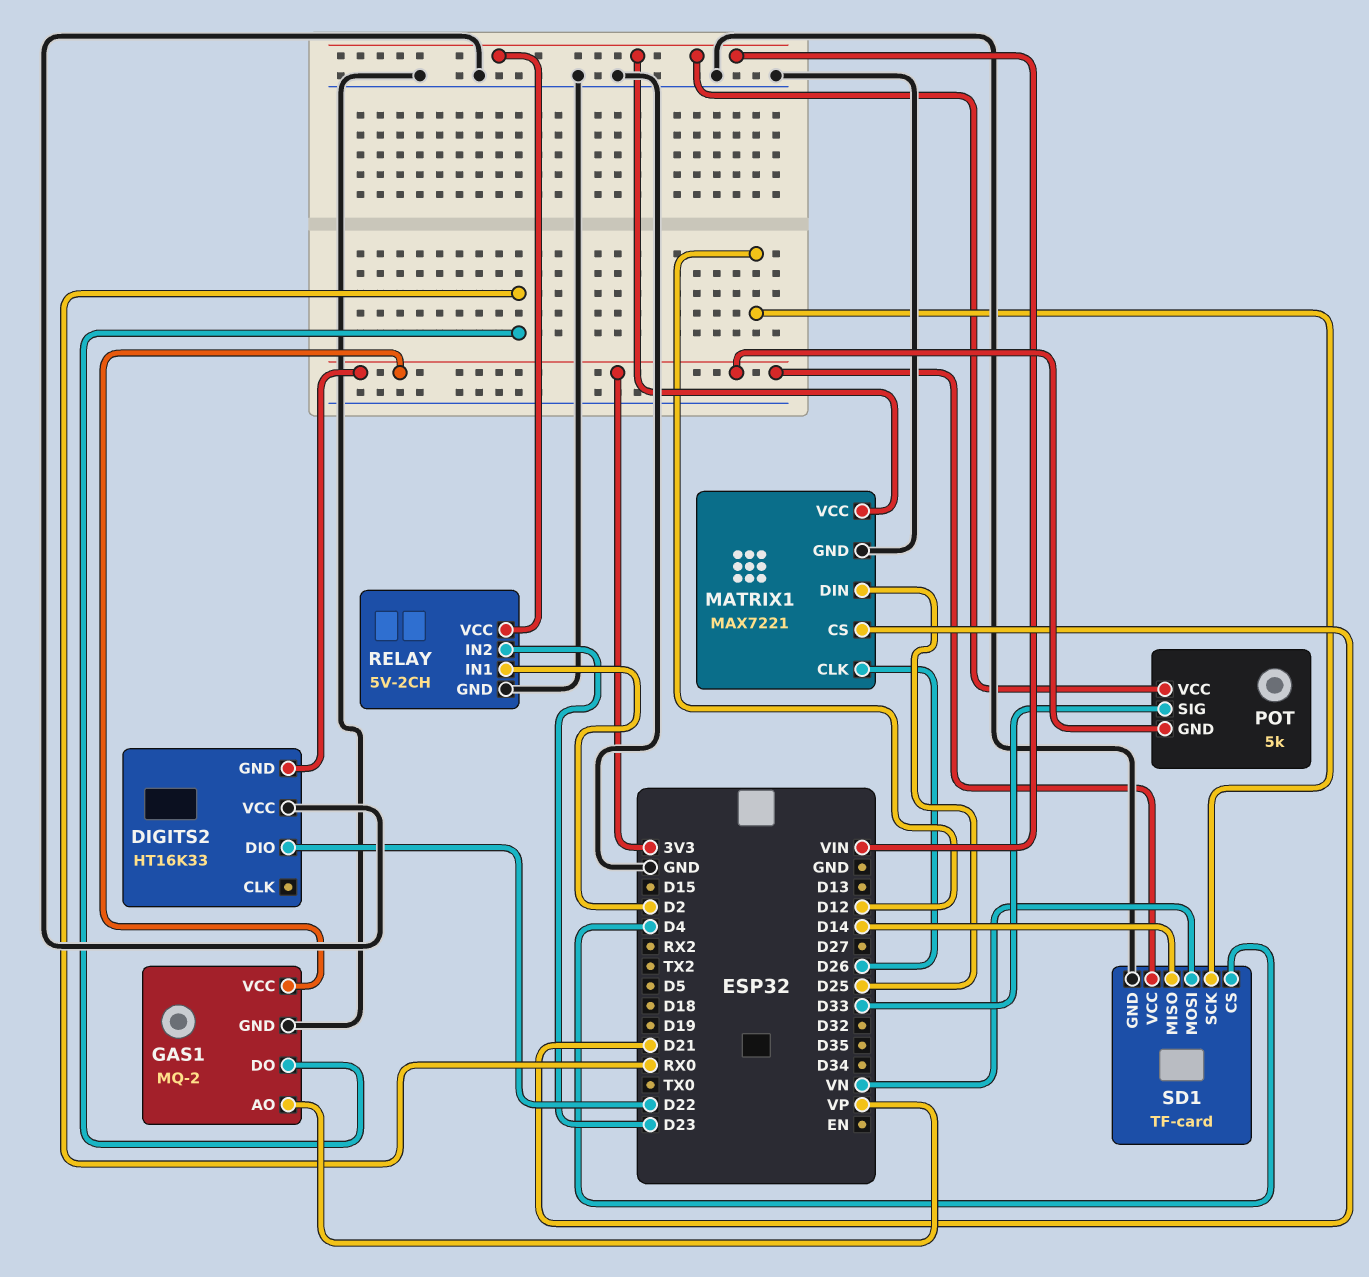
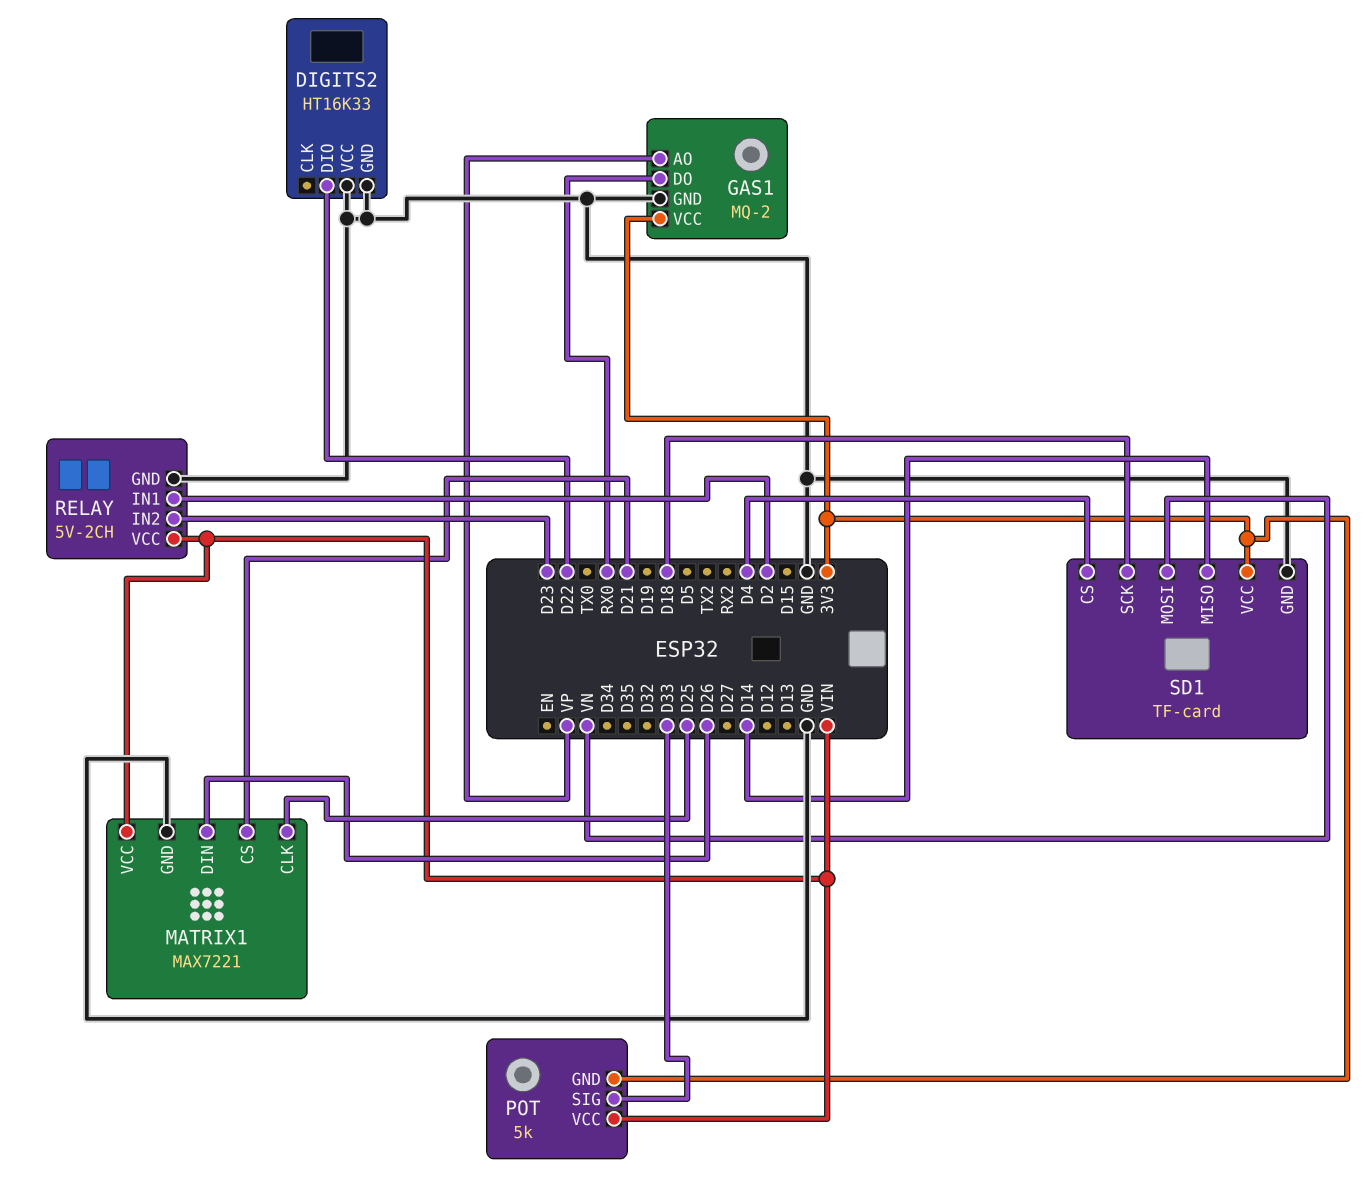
DIGITS2 pin GND: 3V3 -> GND
MATRIX1 pin CLK: D26 -> D25
MATRIX1 pin DIN: D25 -> D26
SD1 pin SCK: D12 -> D18

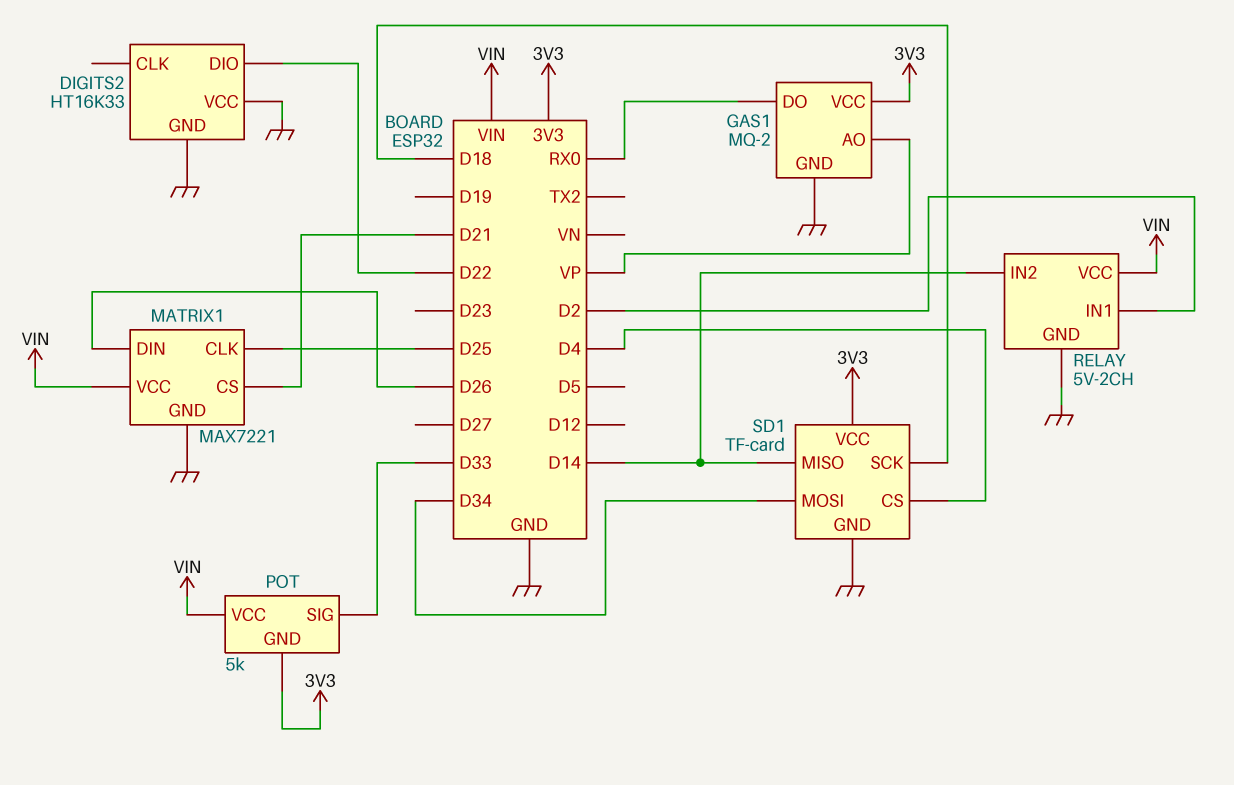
RELAY pin IN2: D23 -> D14
SD1 pin MOSI: VN -> D34

